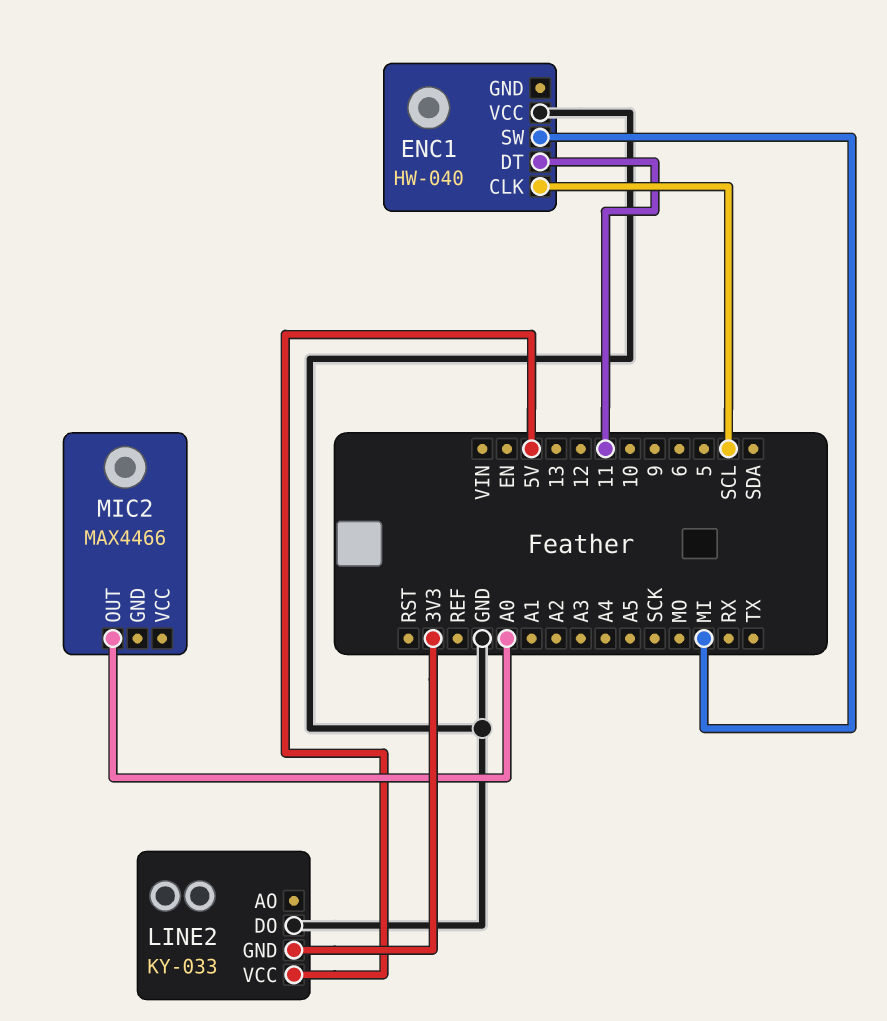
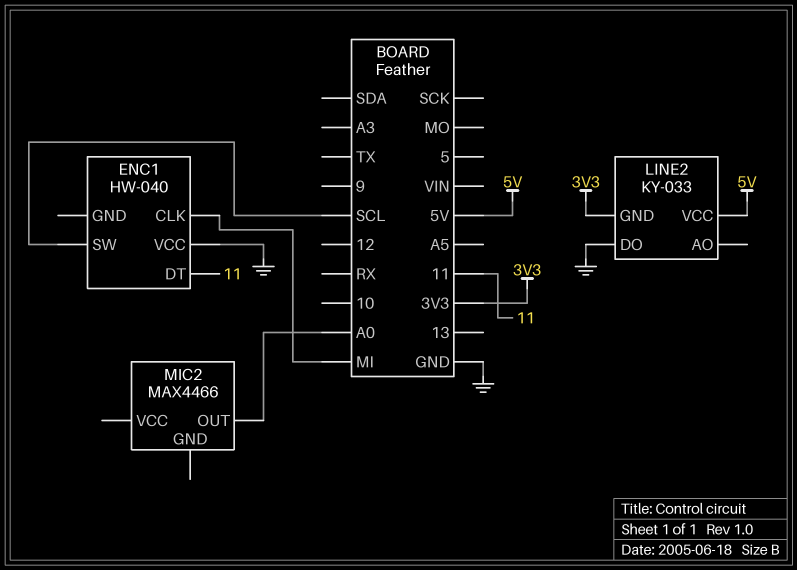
ENC1 pin CLK: SCL -> MI
ENC1 pin SW: MI -> SCL

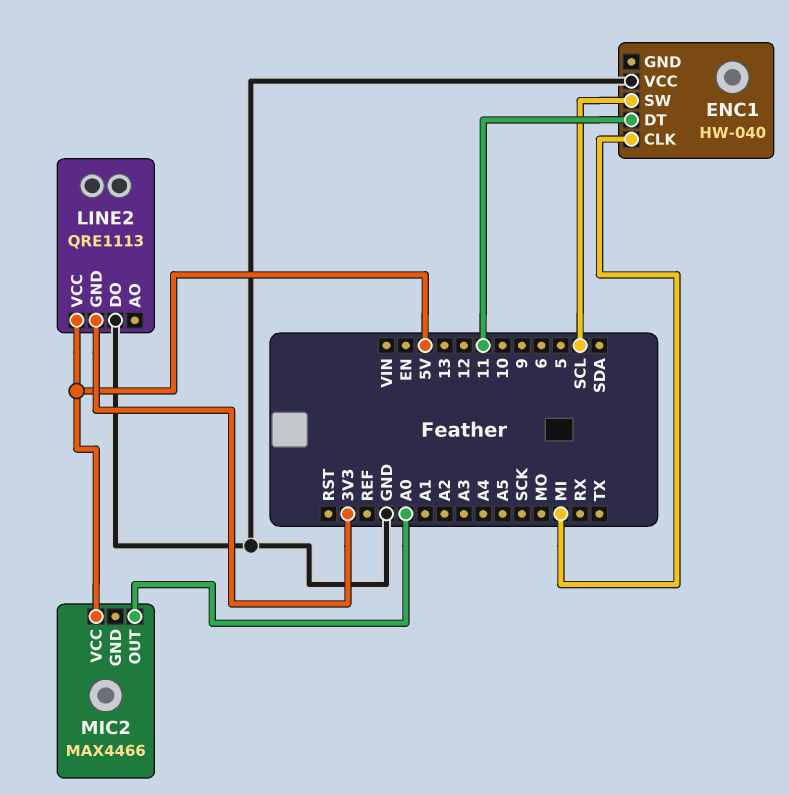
LINE2: KY-033 -> QRE1113
MIC2 pin VCC: none -> 5V

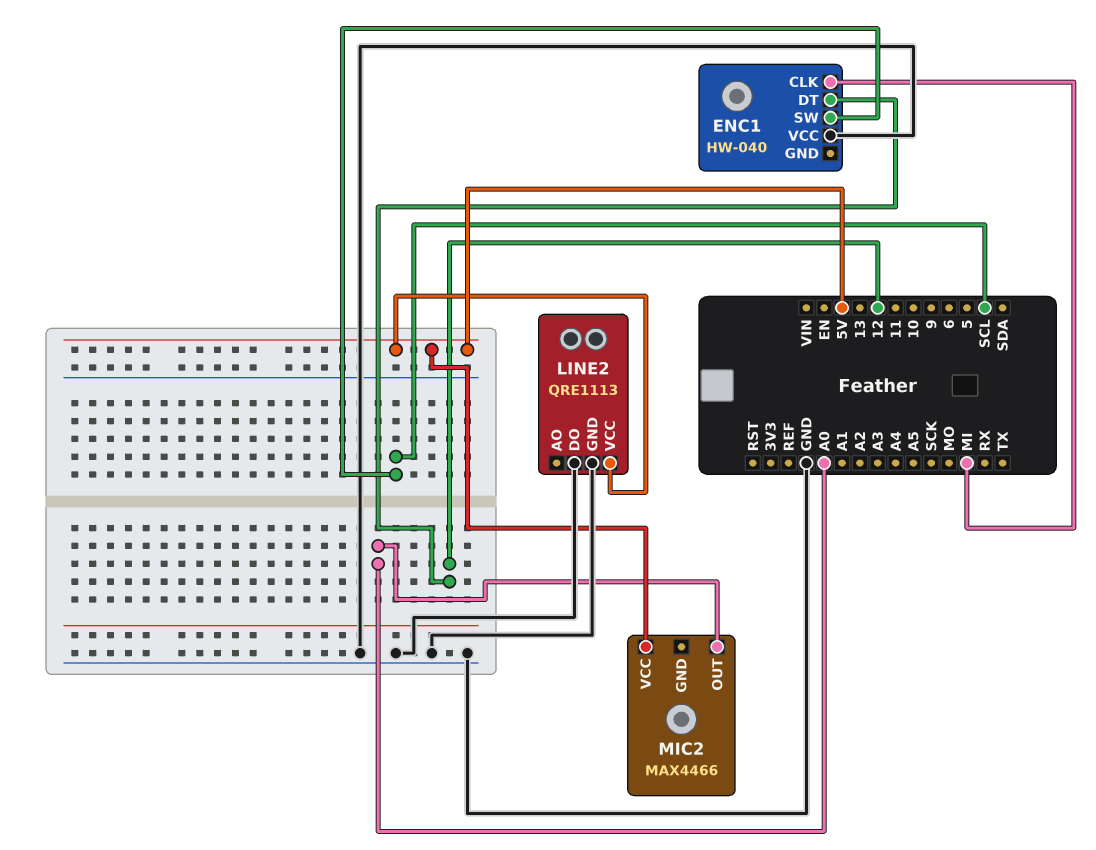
ENC1 pin DT: 11 -> 12
LINE2 pin GND: 3V3 -> GND

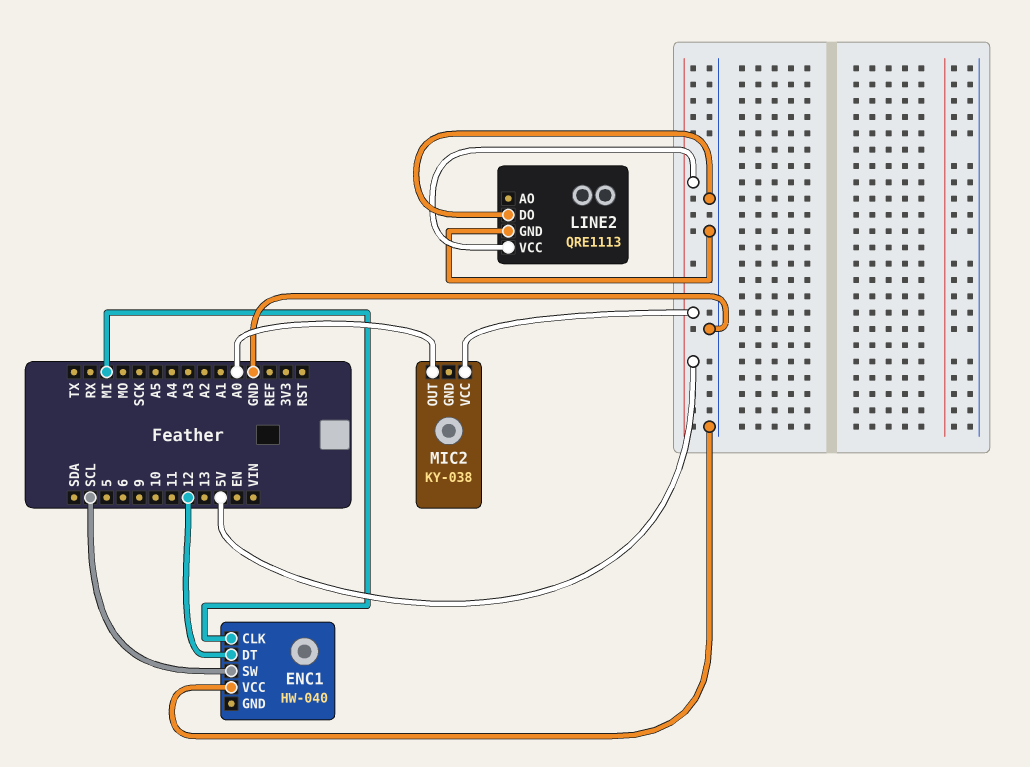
MIC2: MAX4466 -> KY-038

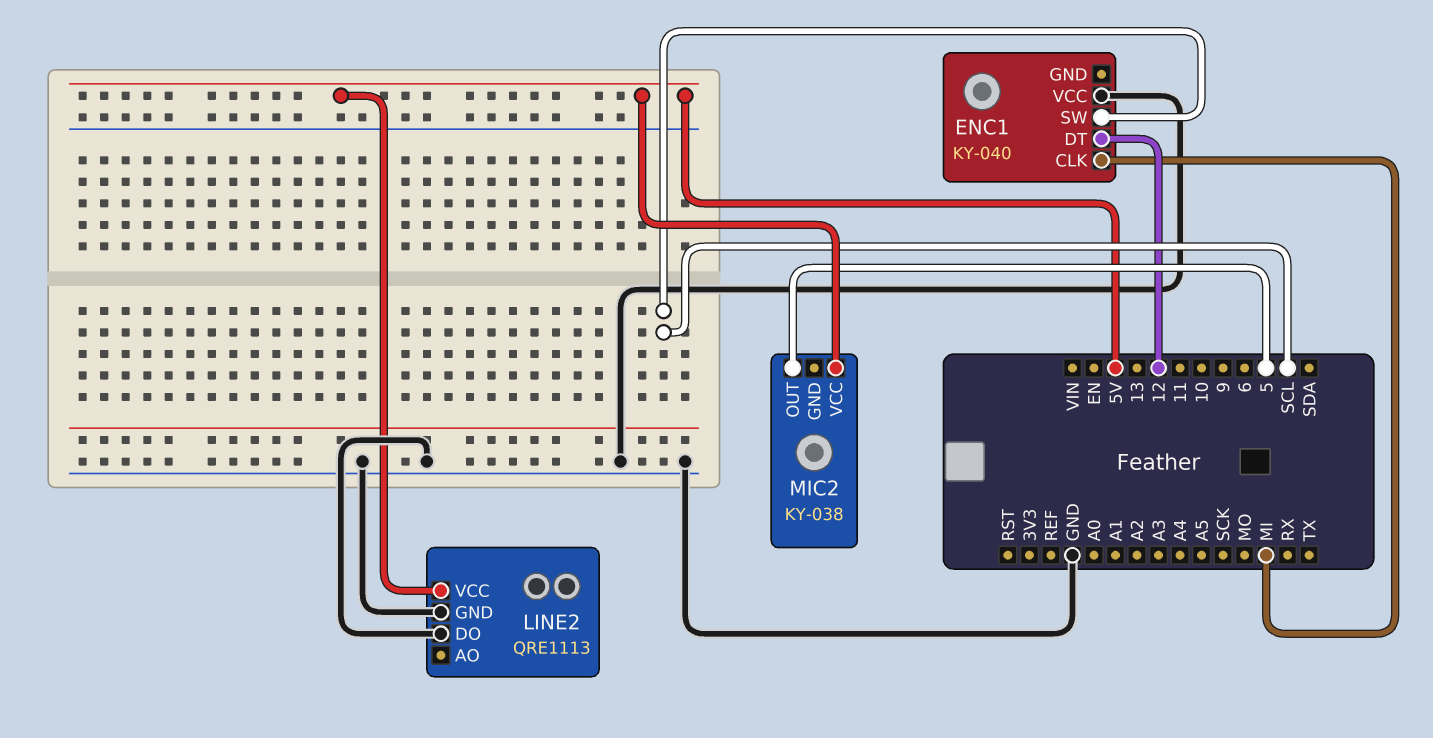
ENC1: HW-040 -> KY-040
MIC2 pin OUT: A0 -> 5

